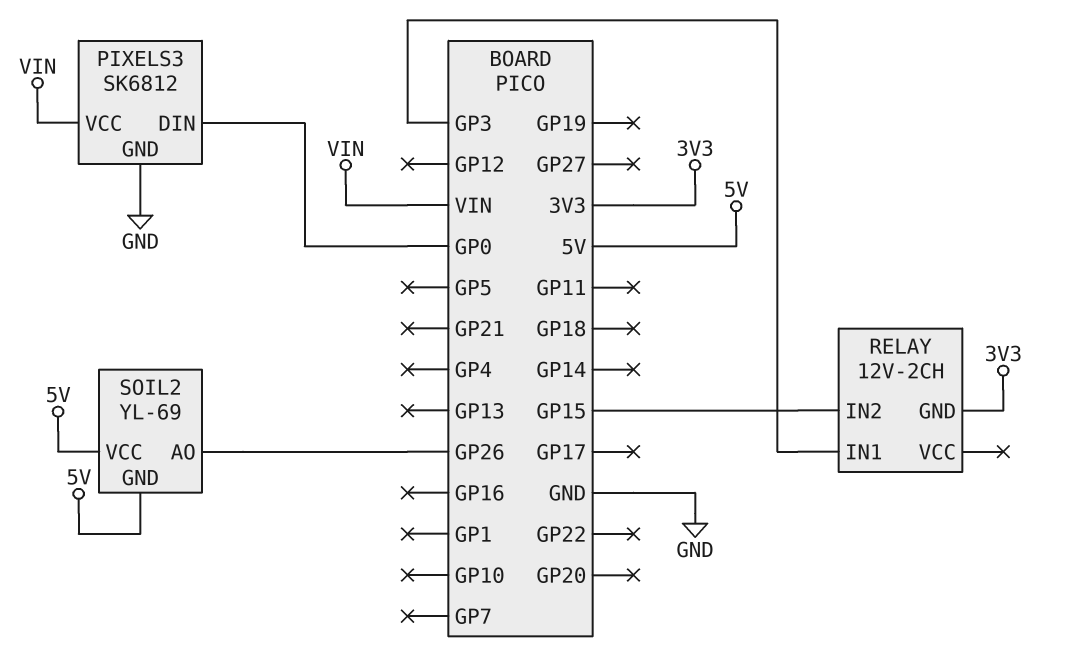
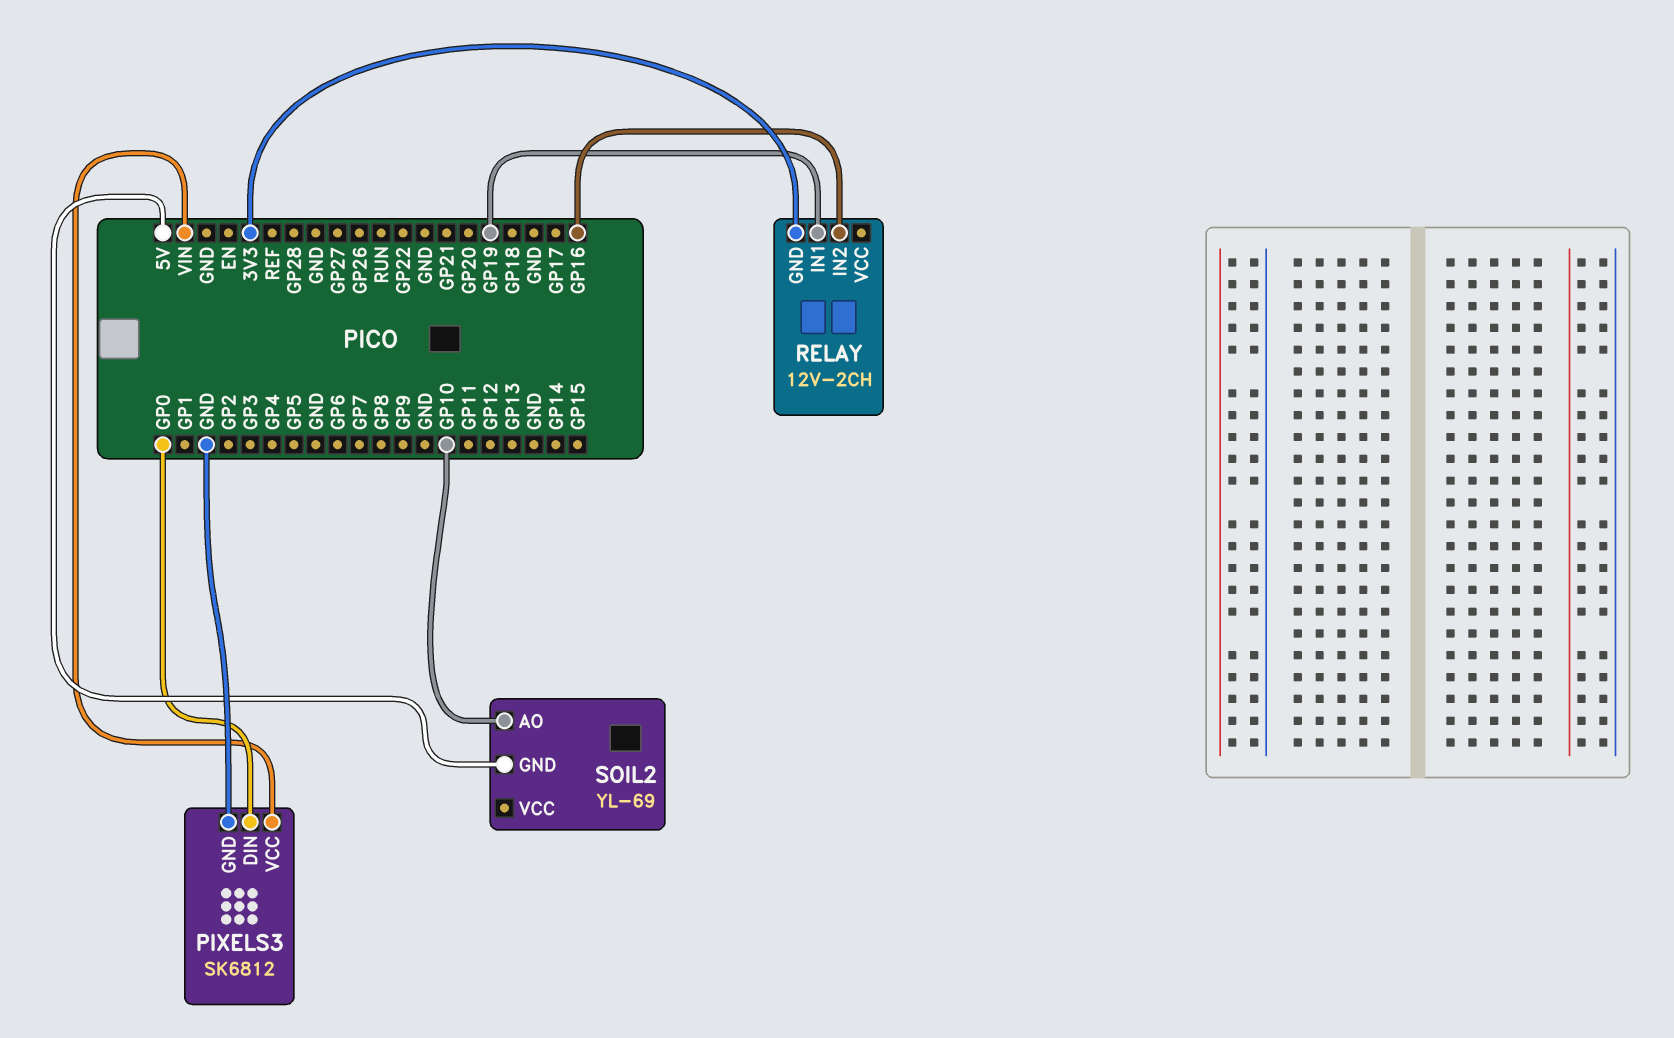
RELAY pin IN1: GP3 -> GP19
RELAY pin IN2: GP15 -> GP16
SOIL2 pin AO: GP26 -> GP10
SOIL2 pin VCC: 5V -> none

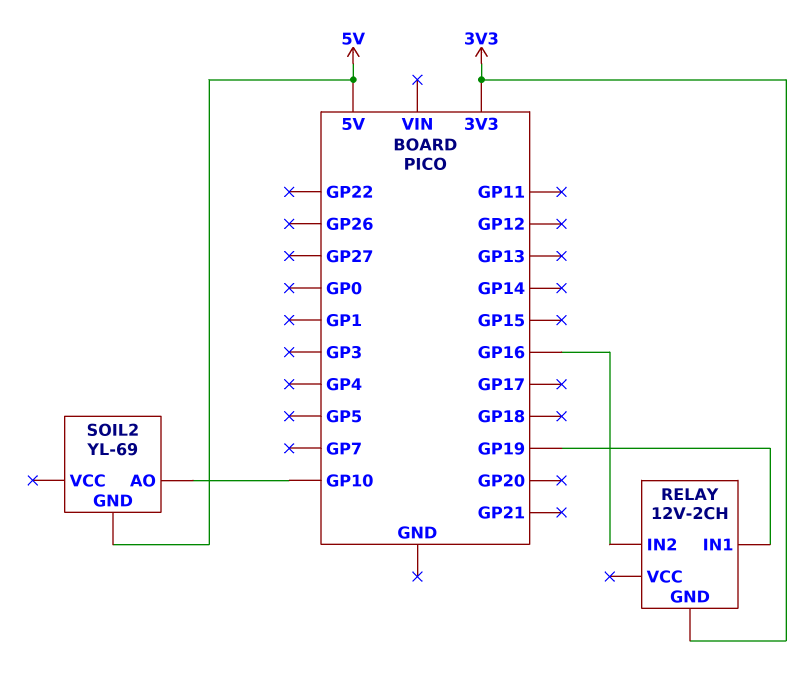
PIXELS3: SK6812 -> none
PIXELS3 pin DIN: GP0 -> none
PIXELS3 pin GND: GND -> none
PIXELS3 pin VCC: VIN -> none

